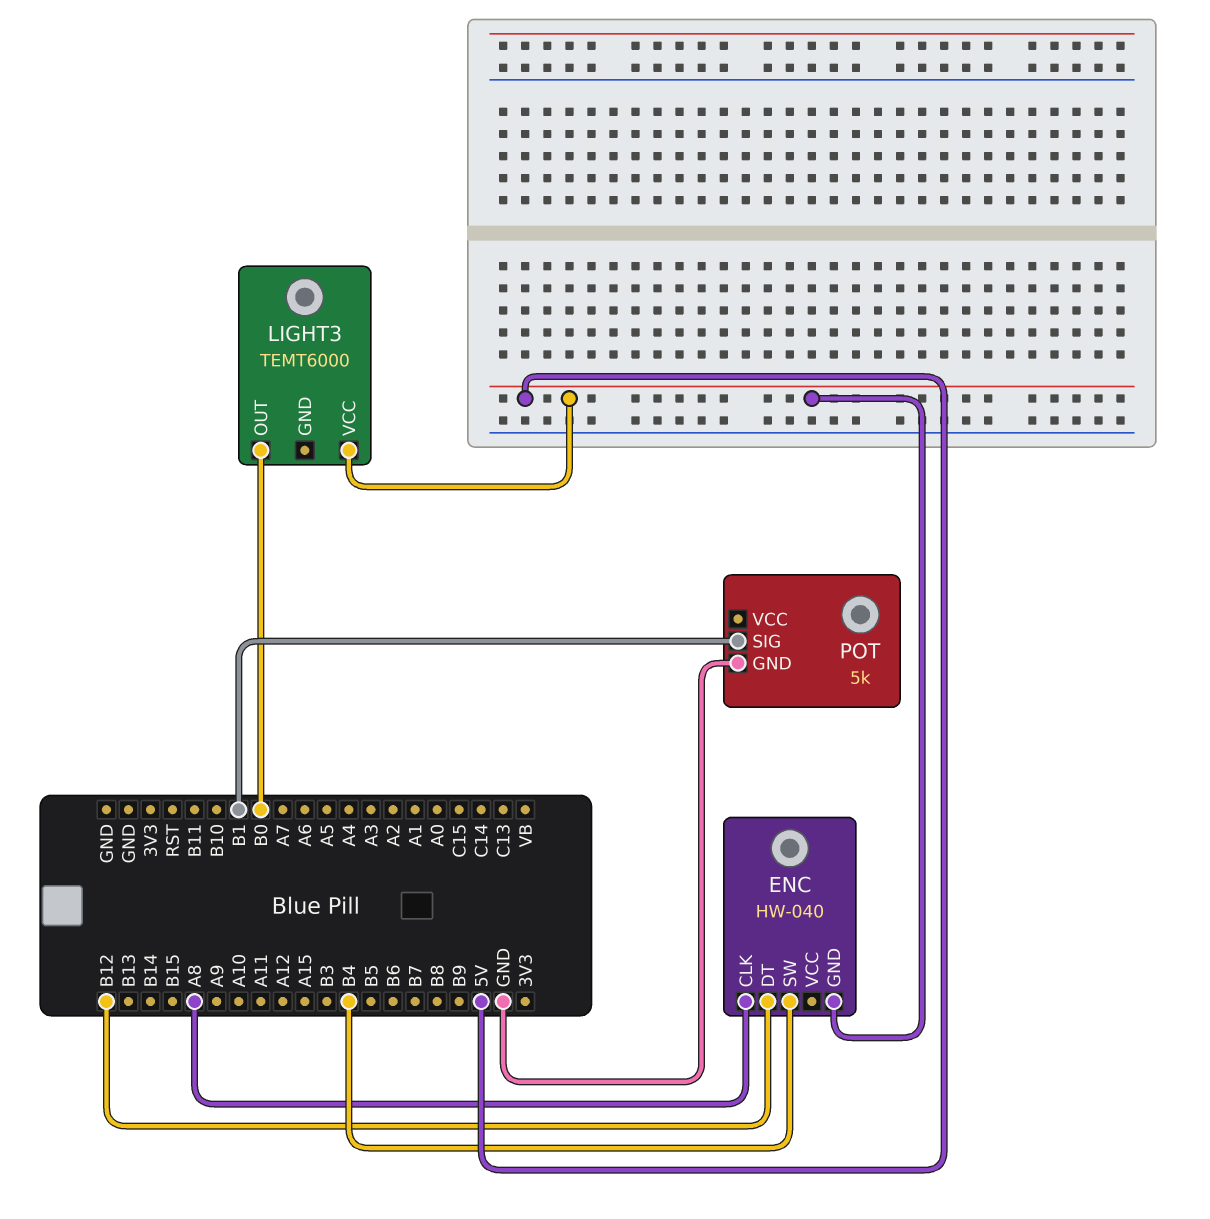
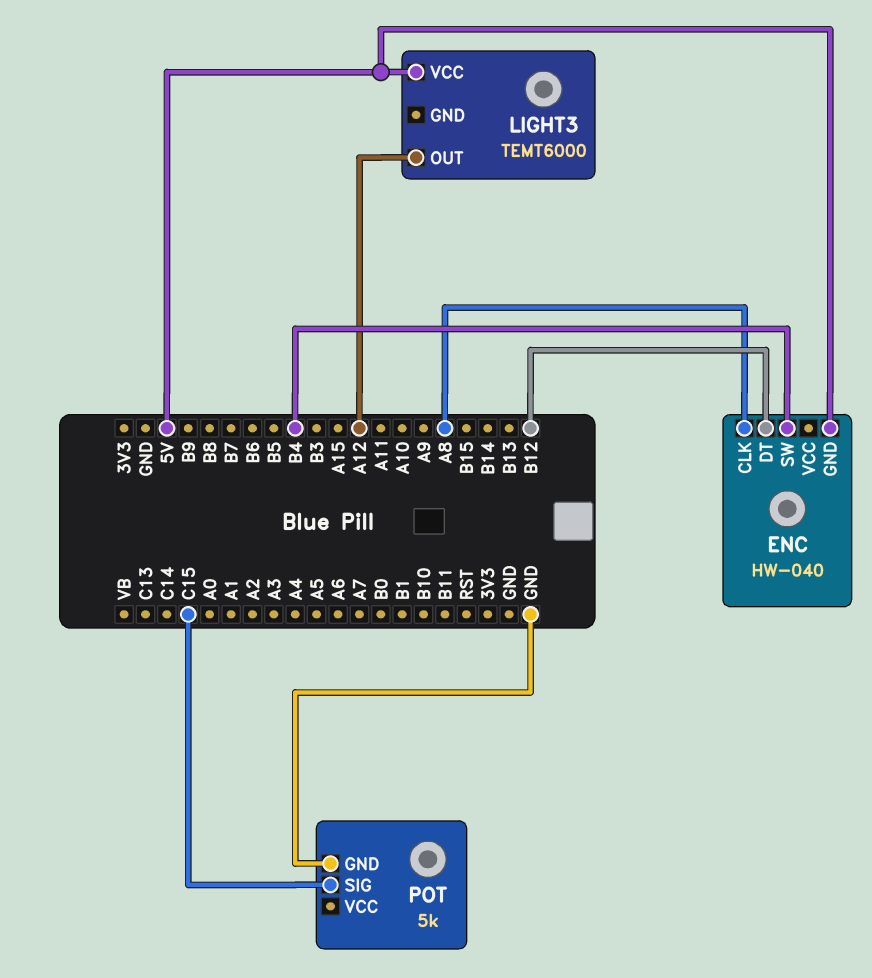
LIGHT3 pin OUT: B0 -> A12
POT pin SIG: B1 -> C15

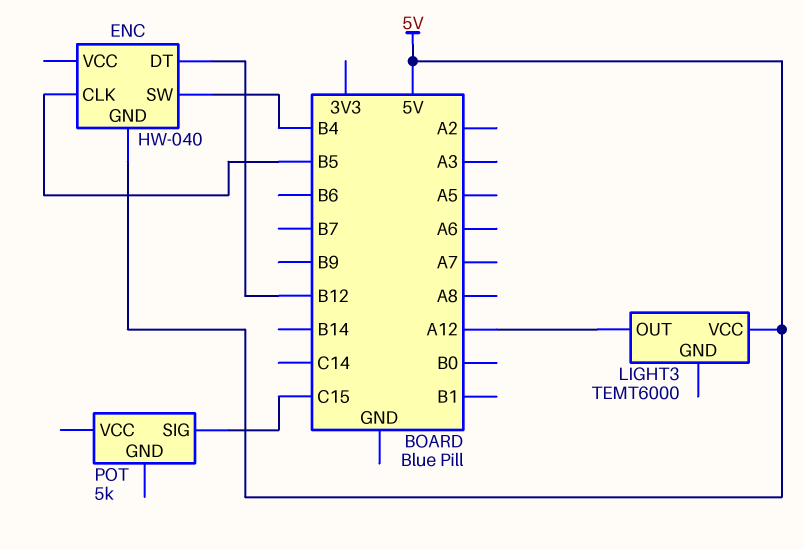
ENC pin CLK: A8 -> B5
POT pin GND: GND -> none

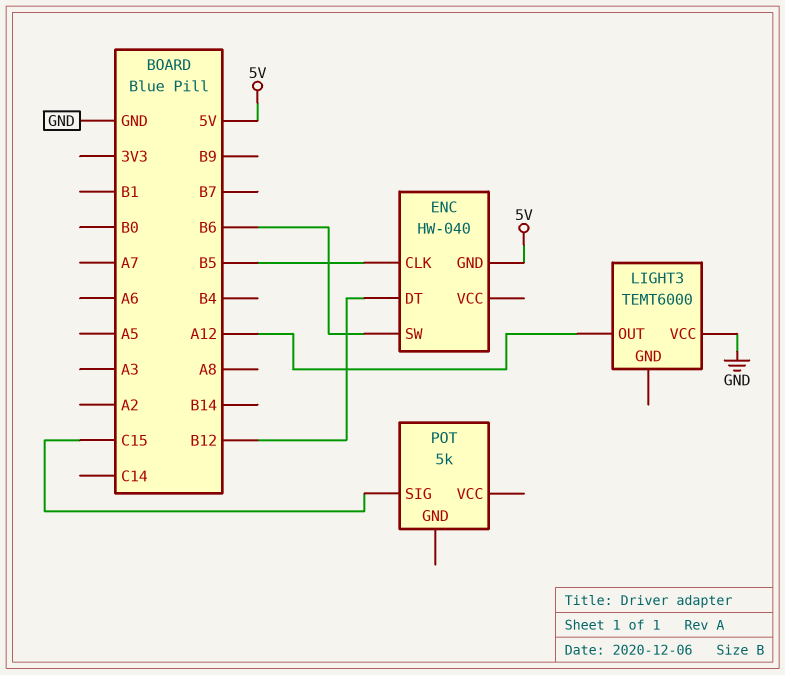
ENC pin SW: B4 -> B6
LIGHT3 pin VCC: 5V -> GND

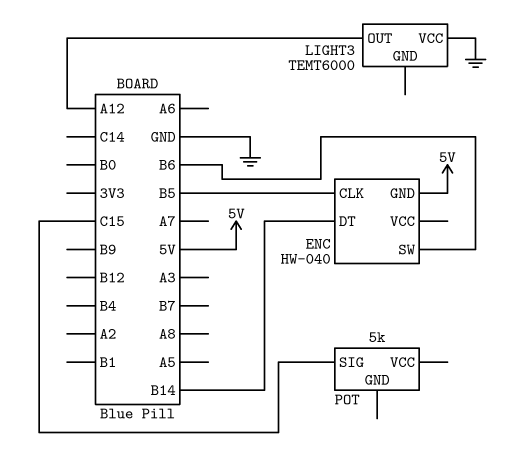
ENC pin DT: B12 -> B14

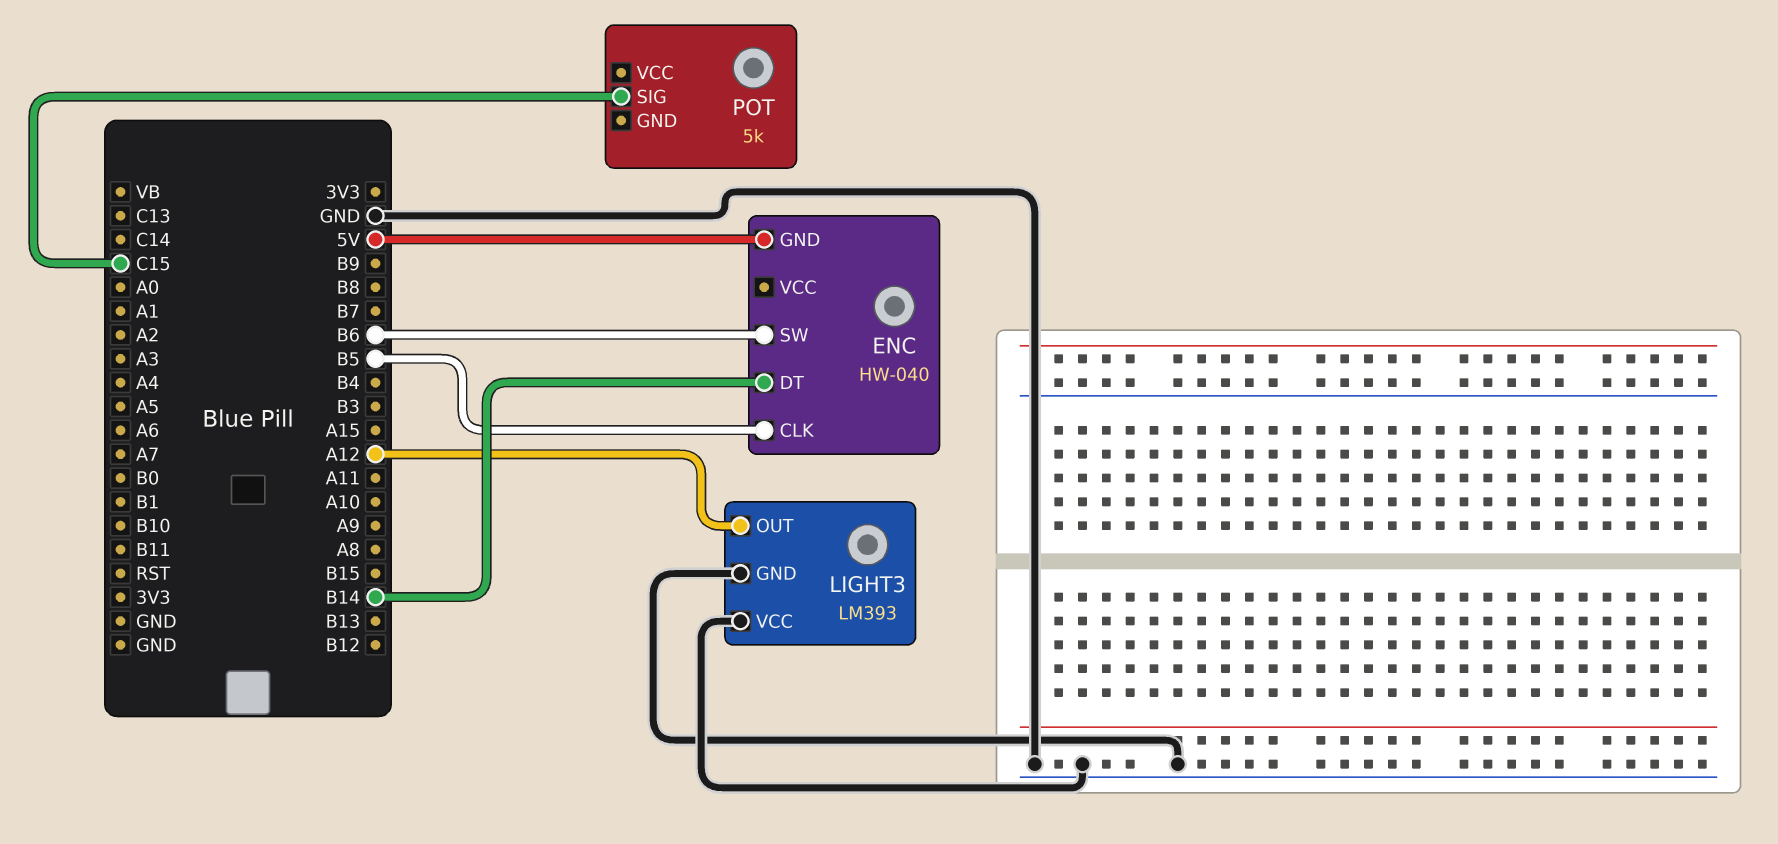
LIGHT3: TEMT6000 -> LM393
LIGHT3 pin GND: none -> GND

